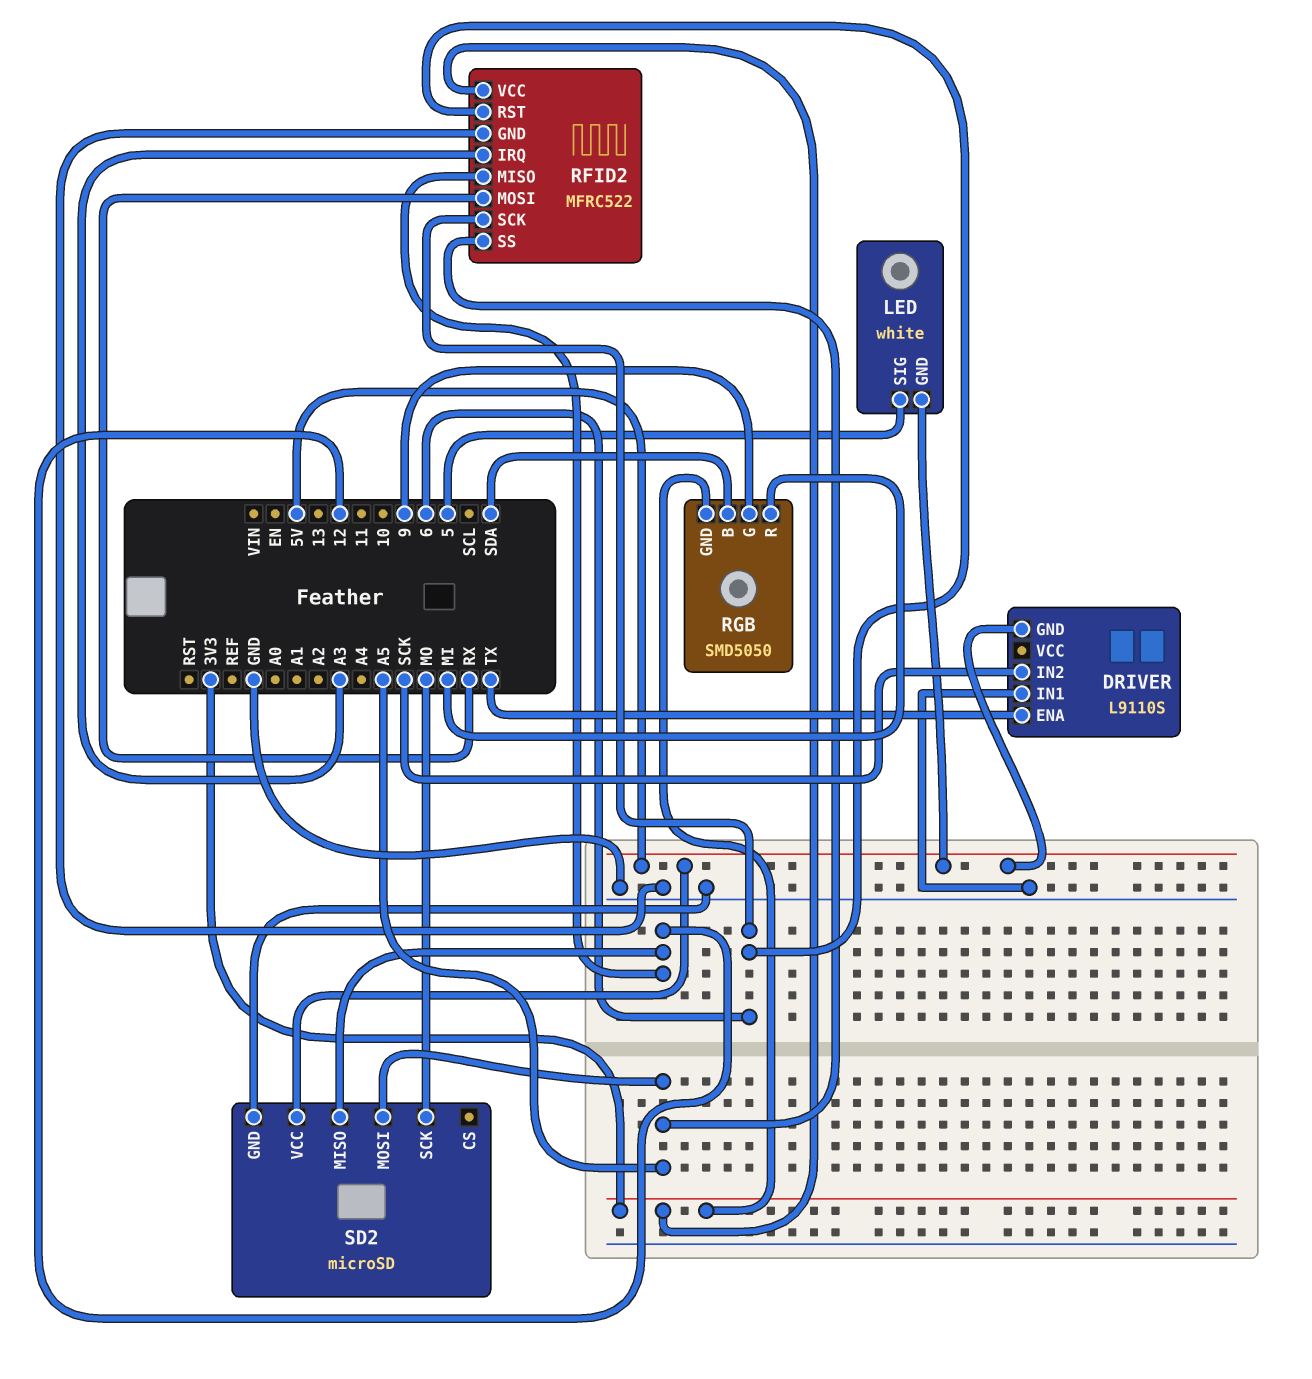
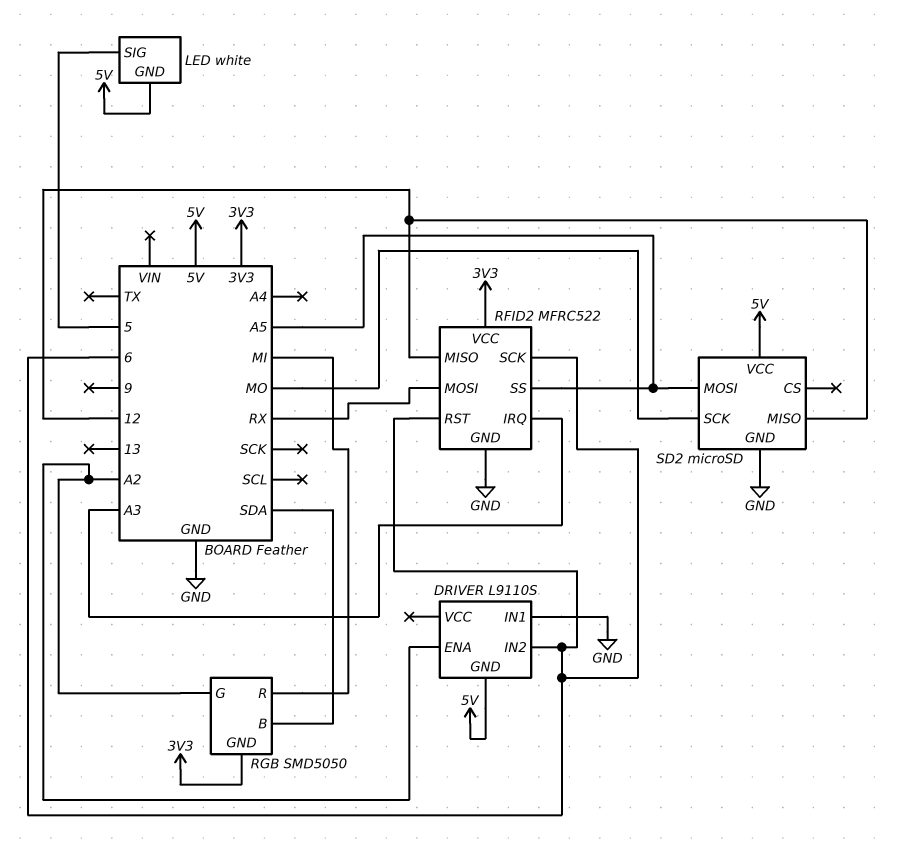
DRIVER pin ENA: TX -> A2
DRIVER pin IN2: SCK -> 6
RGB pin G: 9 -> A2

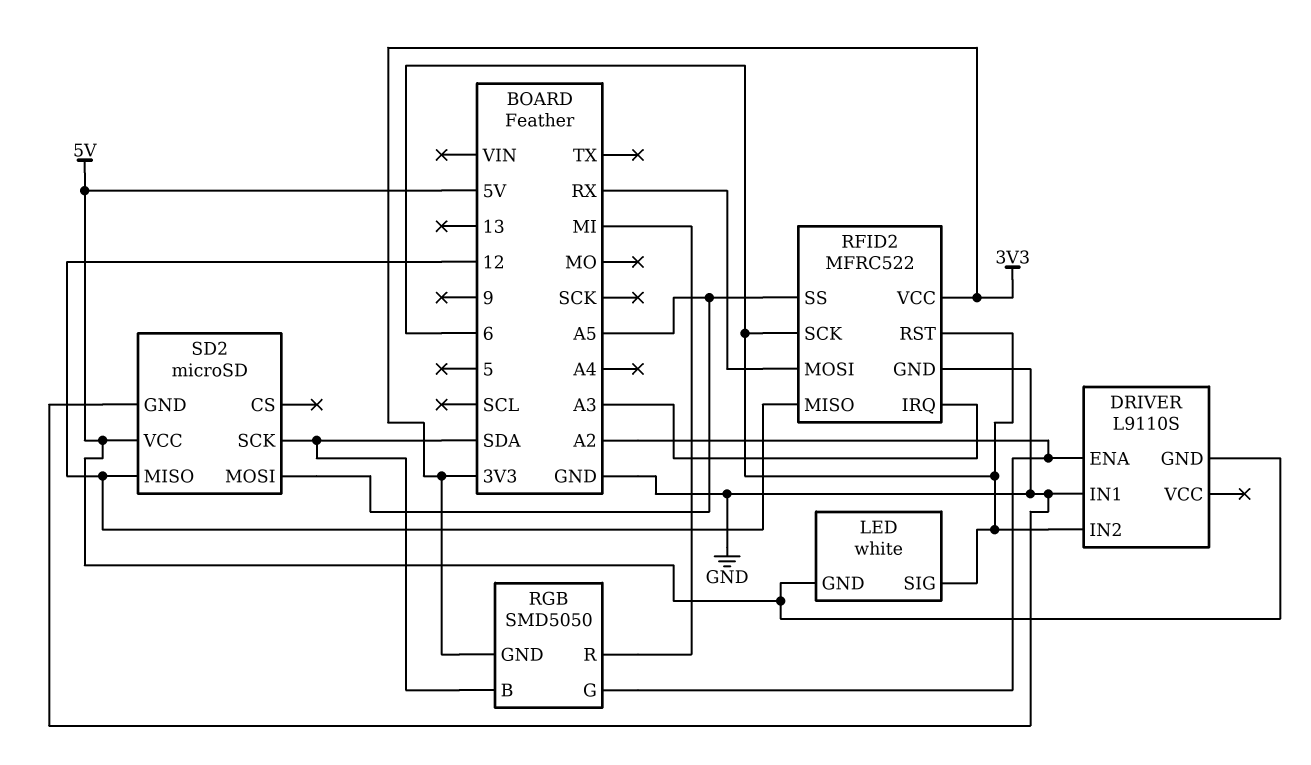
LED pin SIG: 5 -> 6
SD2 pin SCK: MO -> SDA

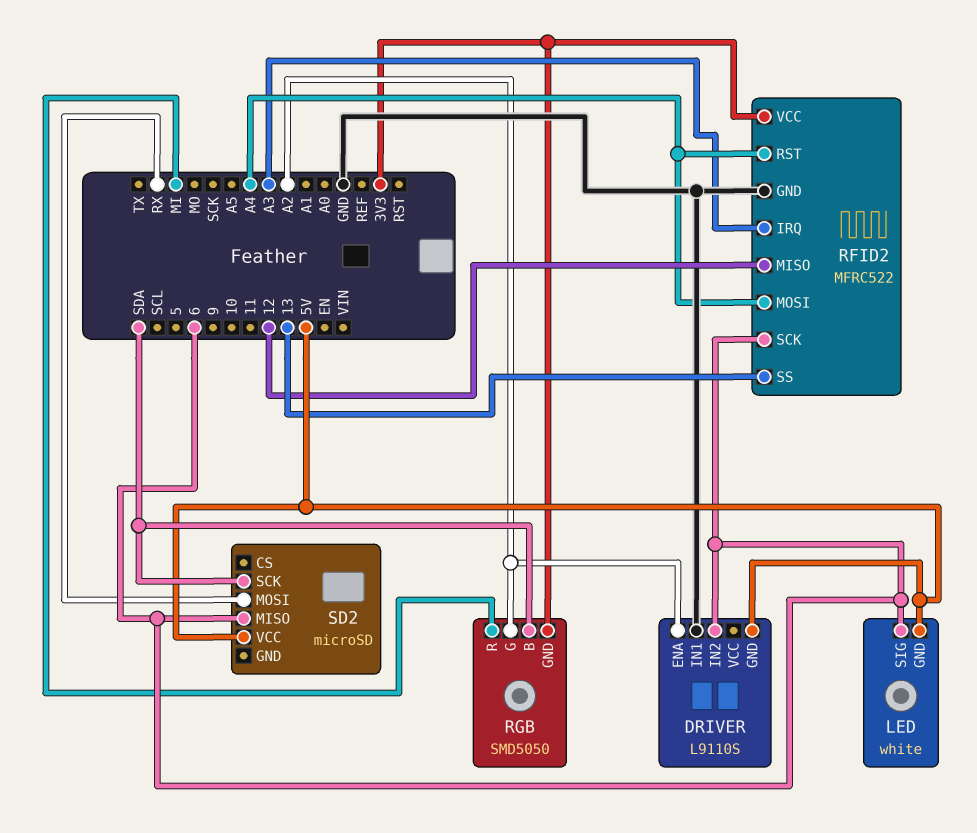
RFID2 pin MOSI: RX -> A4
RFID2 pin RST: 6 -> A4
RFID2 pin SS: A5 -> 13
SD2 pin GND: GND -> none
SD2 pin MISO: 12 -> 6
SD2 pin MOSI: A5 -> RX

